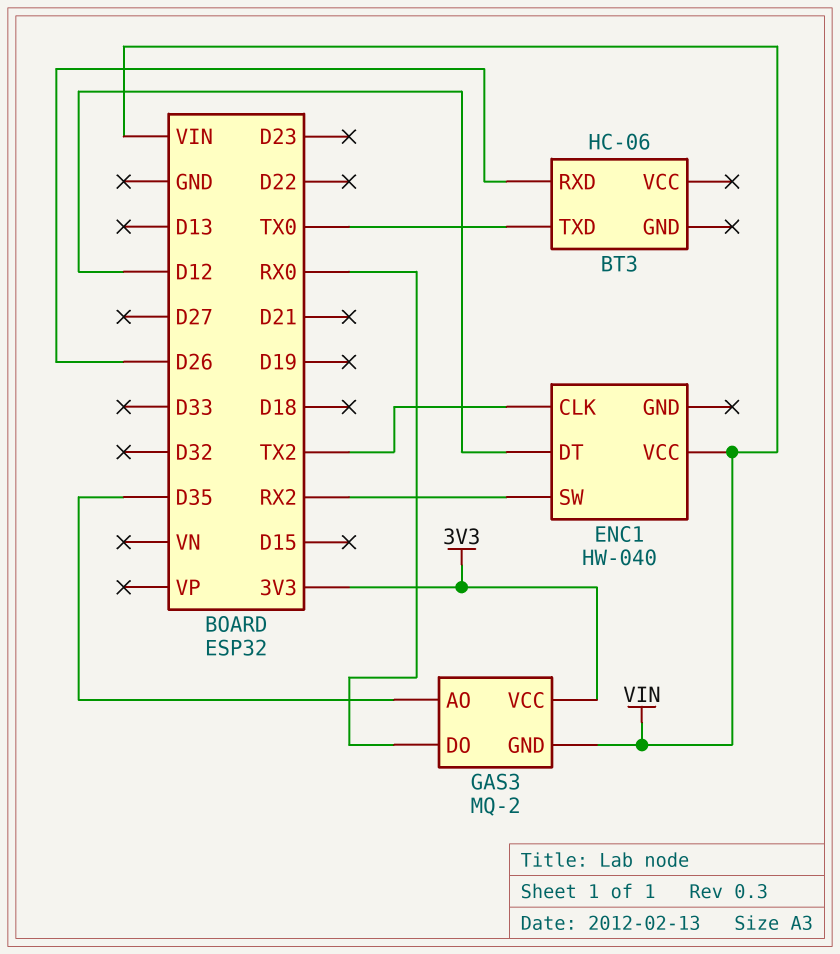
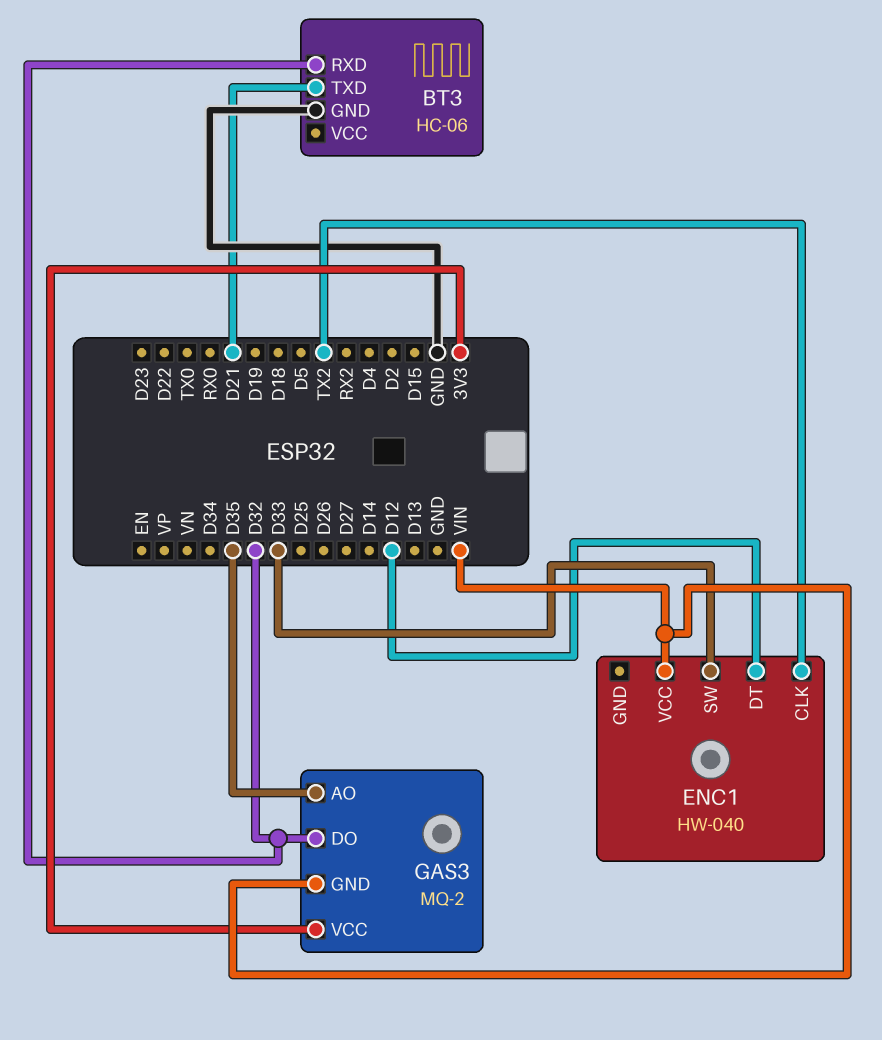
BT3 pin GND: none -> GND
BT3 pin RXD: D26 -> D32
BT3 pin TXD: TX0 -> D21
ENC1 pin SW: RX2 -> D33
GAS3 pin DO: RX0 -> D32

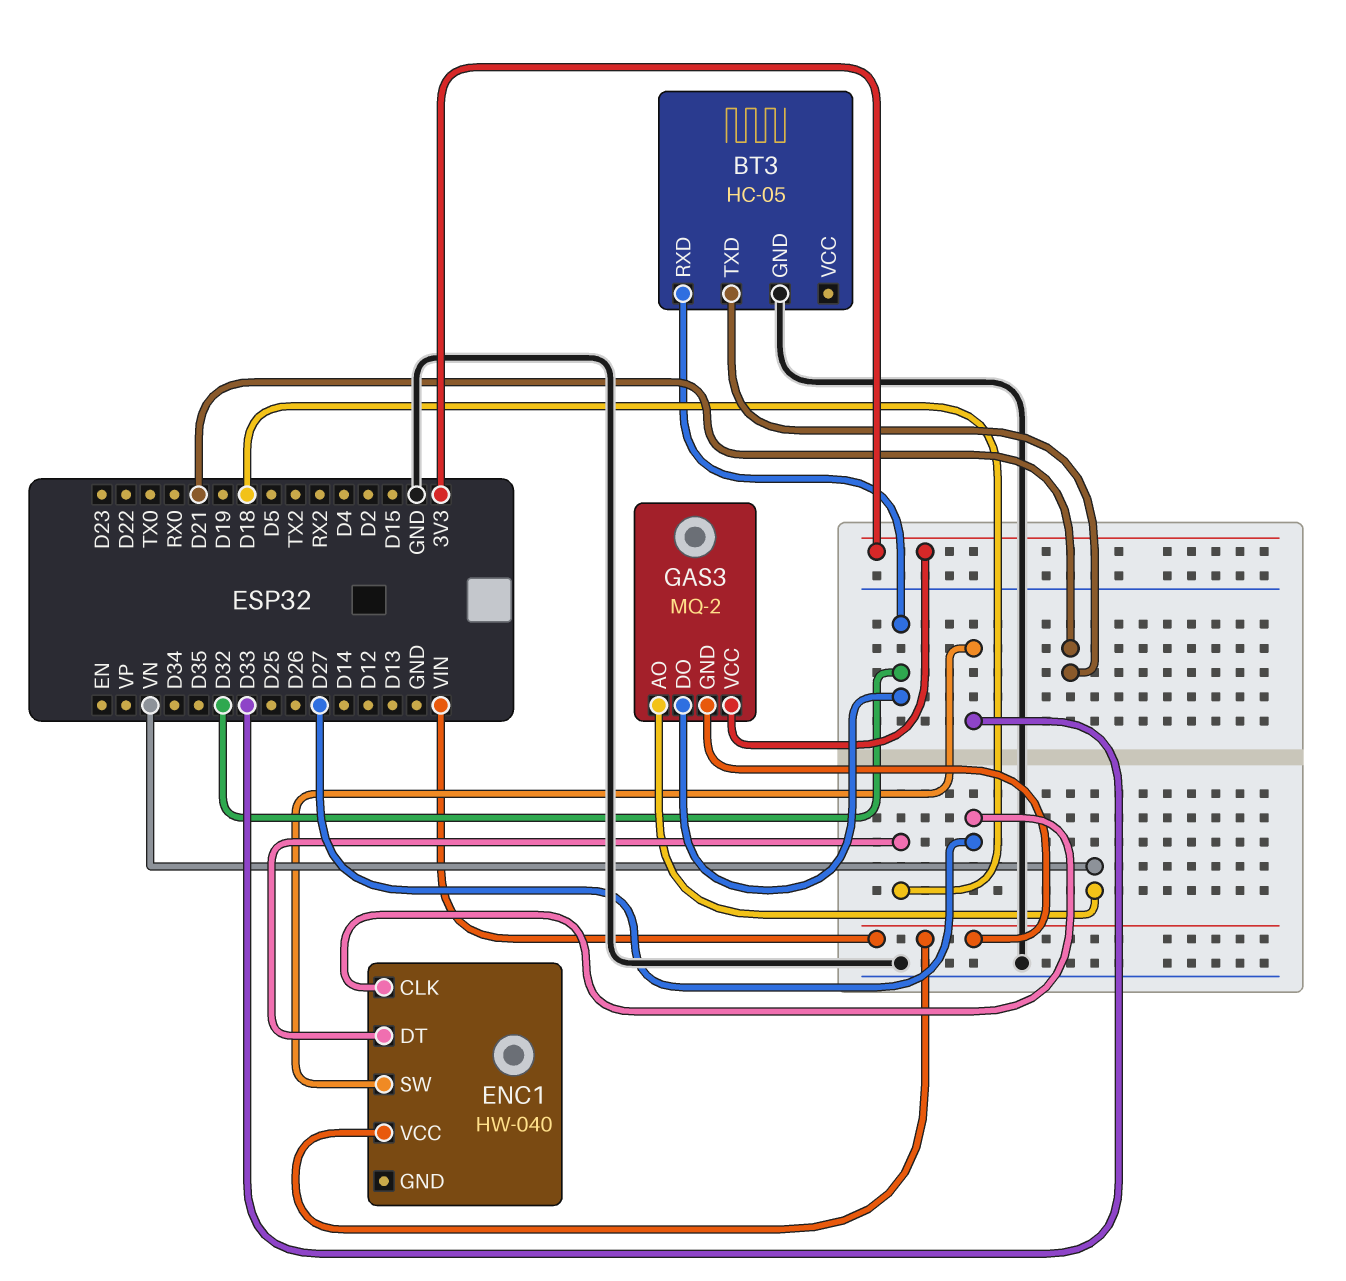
BT3: HC-06 -> HC-05
ENC1 pin CLK: TX2 -> D27
ENC1 pin DT: D12 -> D18
GAS3 pin AO: D35 -> VN

